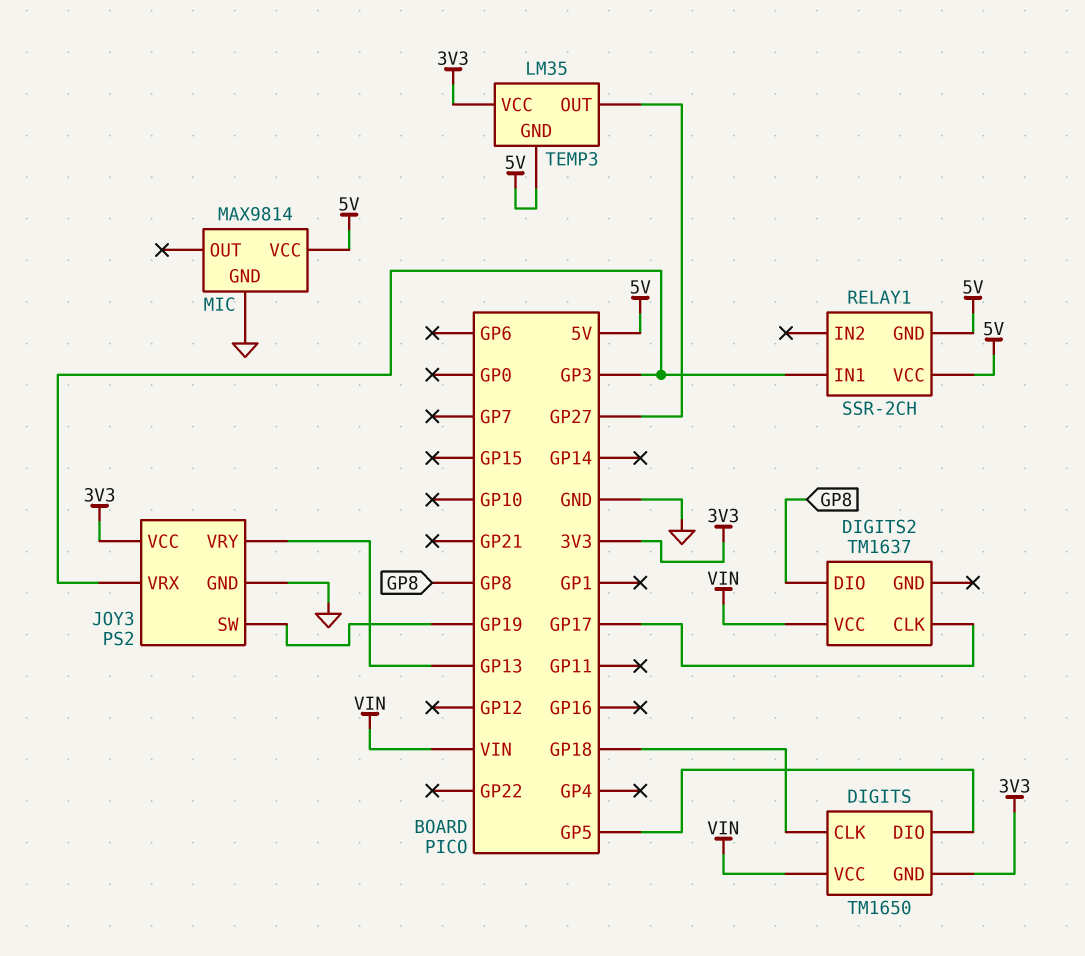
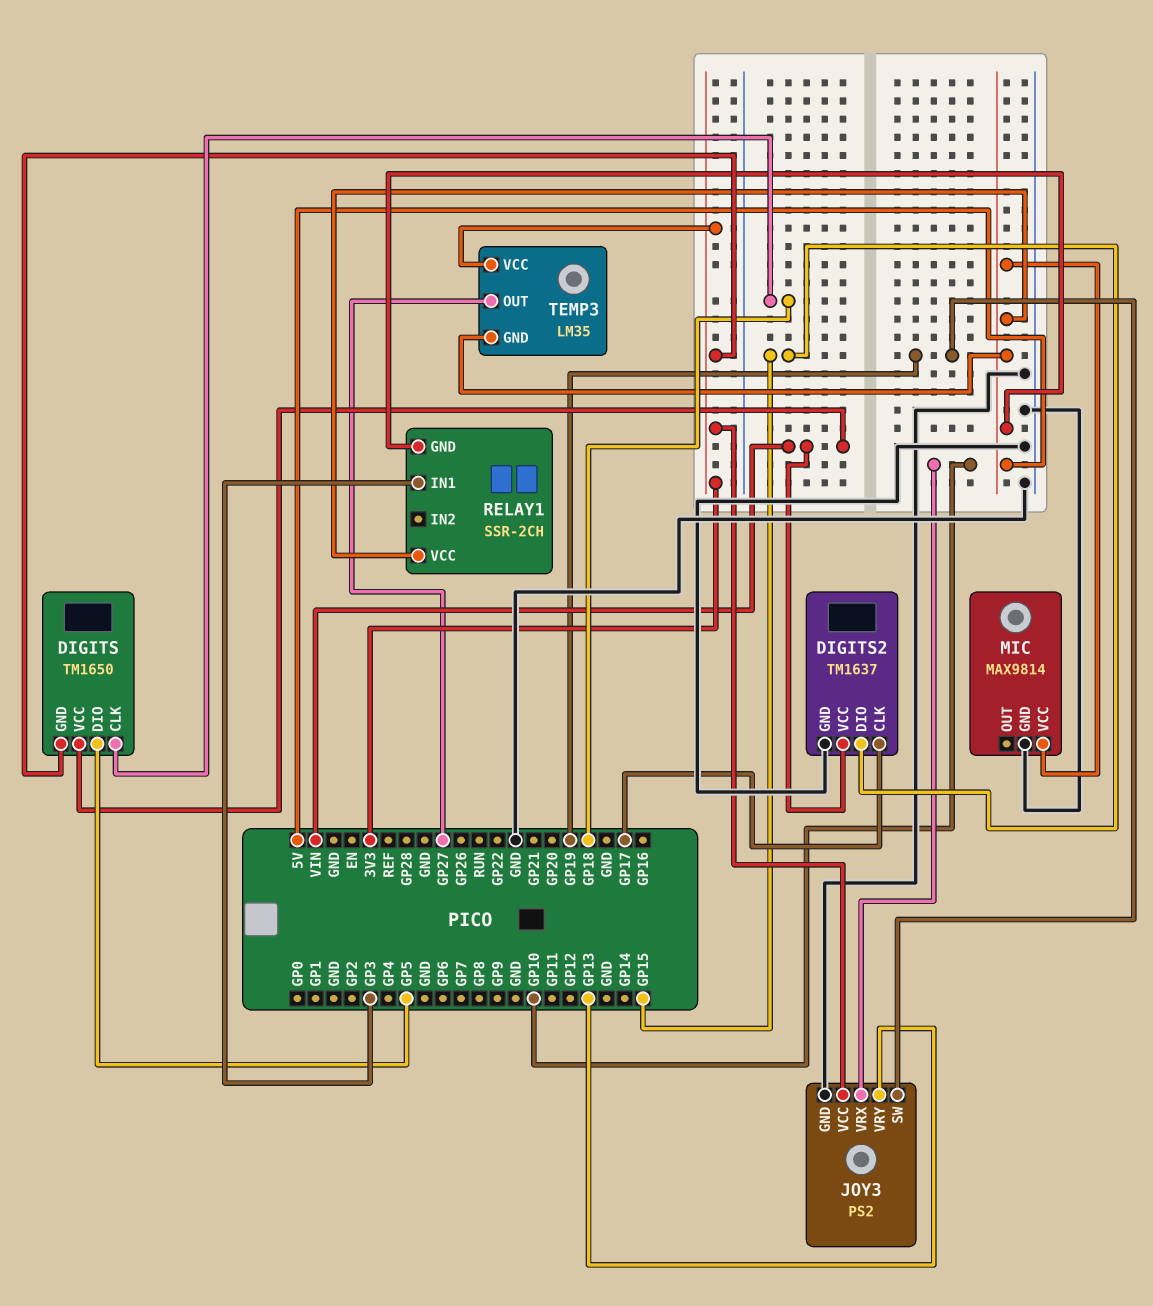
DIGITS2 pin DIO: GP8 -> GP15
DIGITS2 pin GND: none -> GND
JOY3 pin VRX: GP3 -> GP10

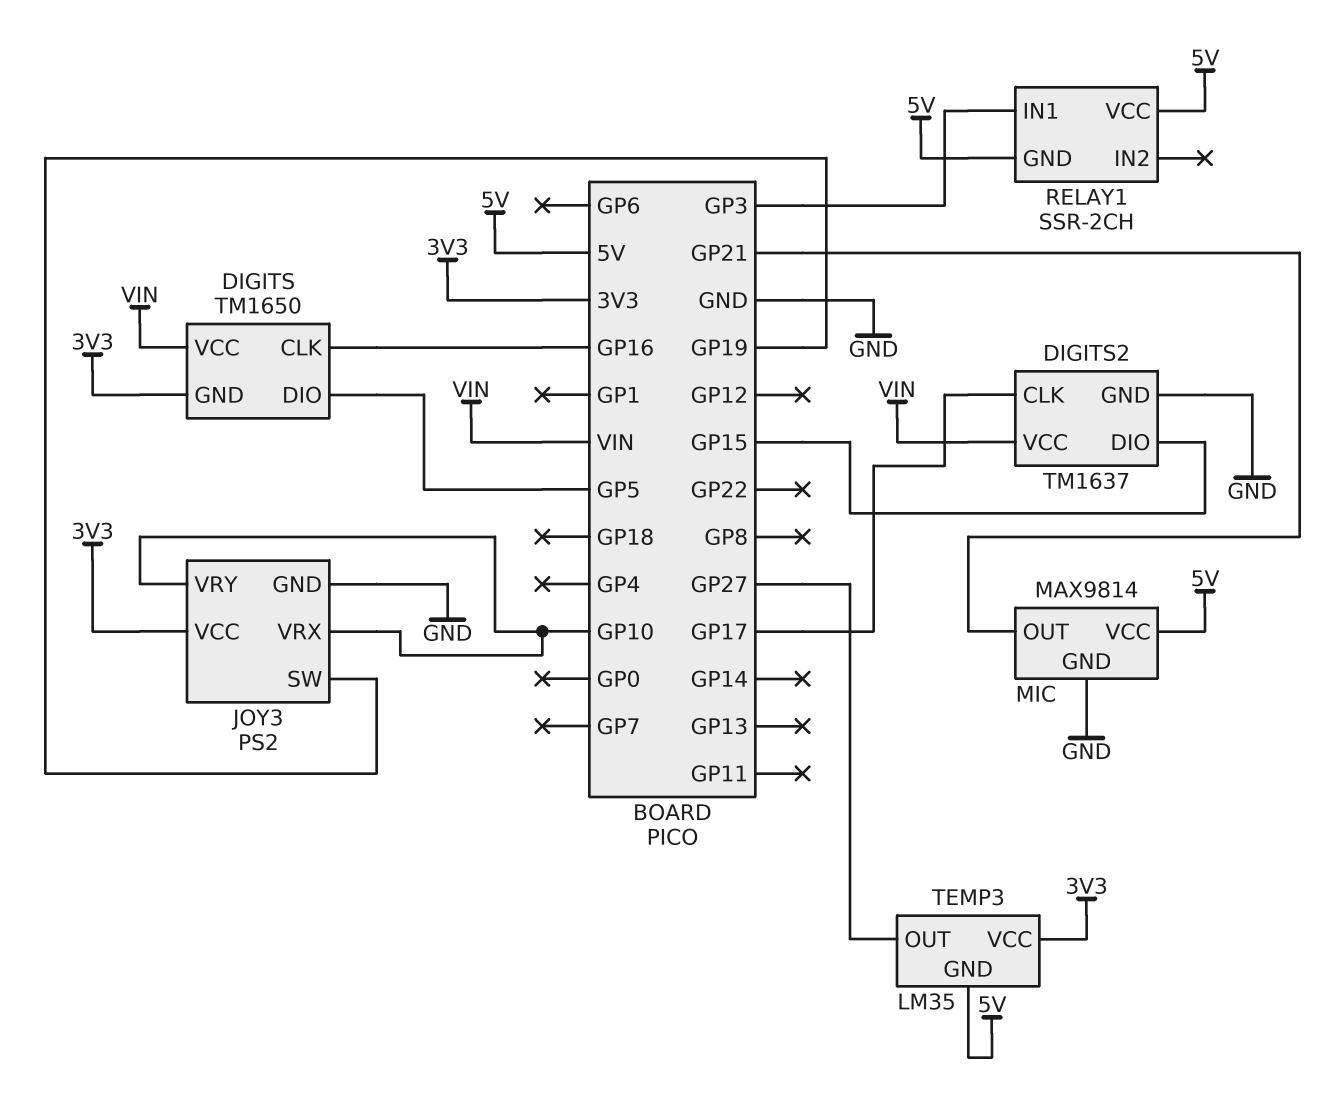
DIGITS pin CLK: GP18 -> GP16
JOY3 pin VRY: GP13 -> GP10
MIC pin OUT: none -> GP21

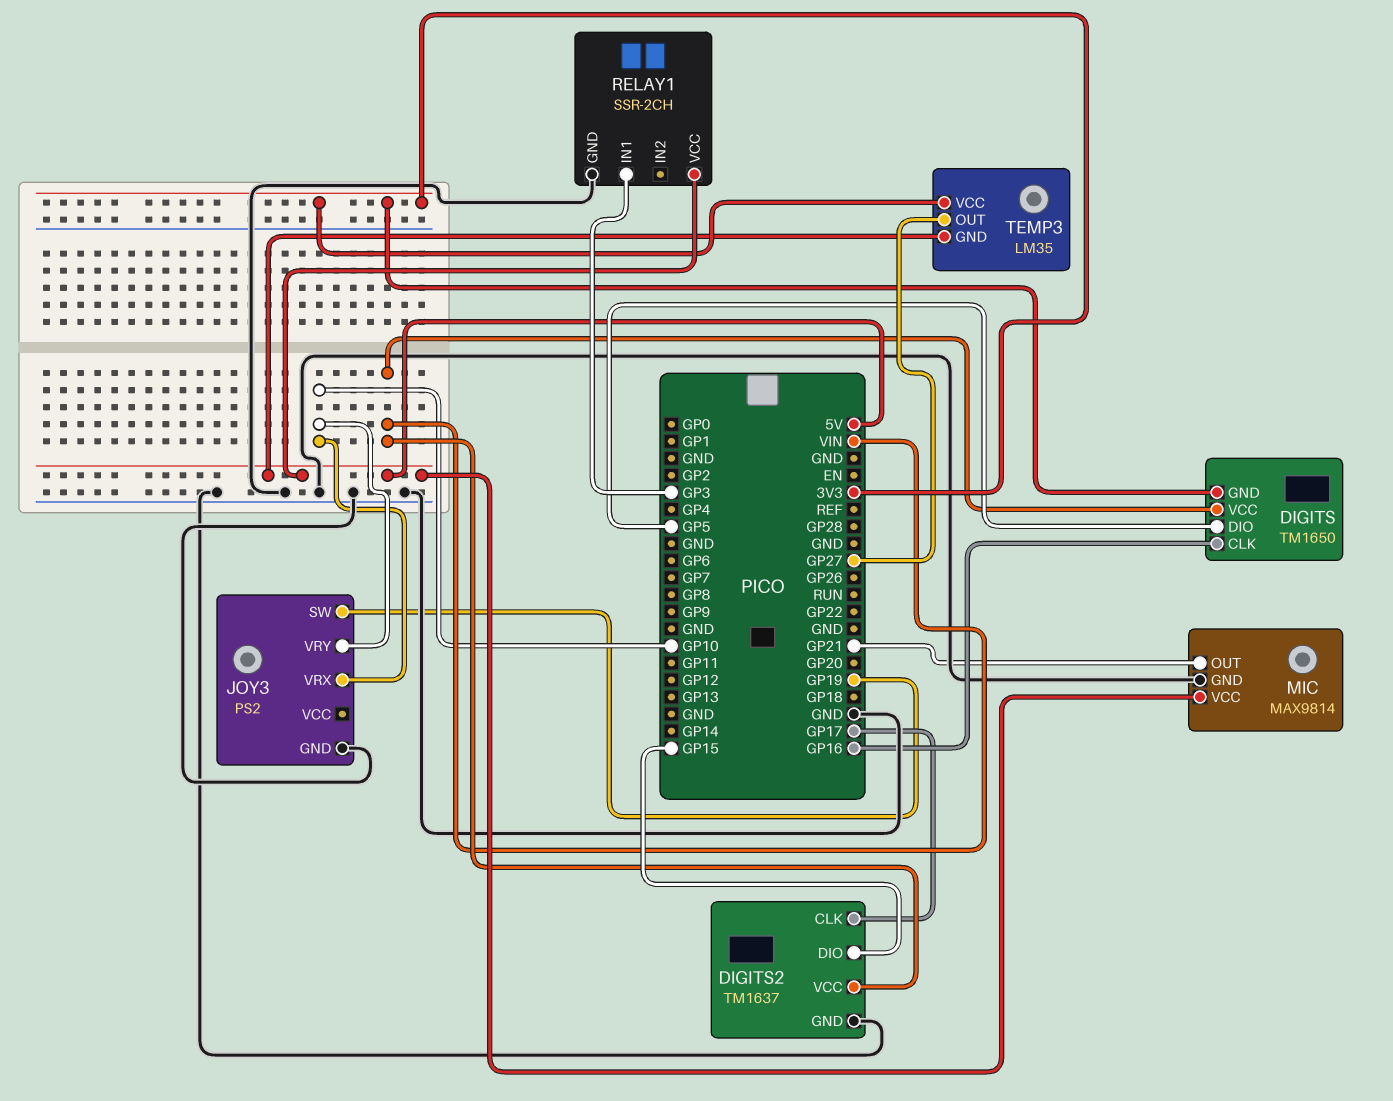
JOY3 pin VCC: 3V3 -> none
RELAY1 pin GND: 5V -> GND

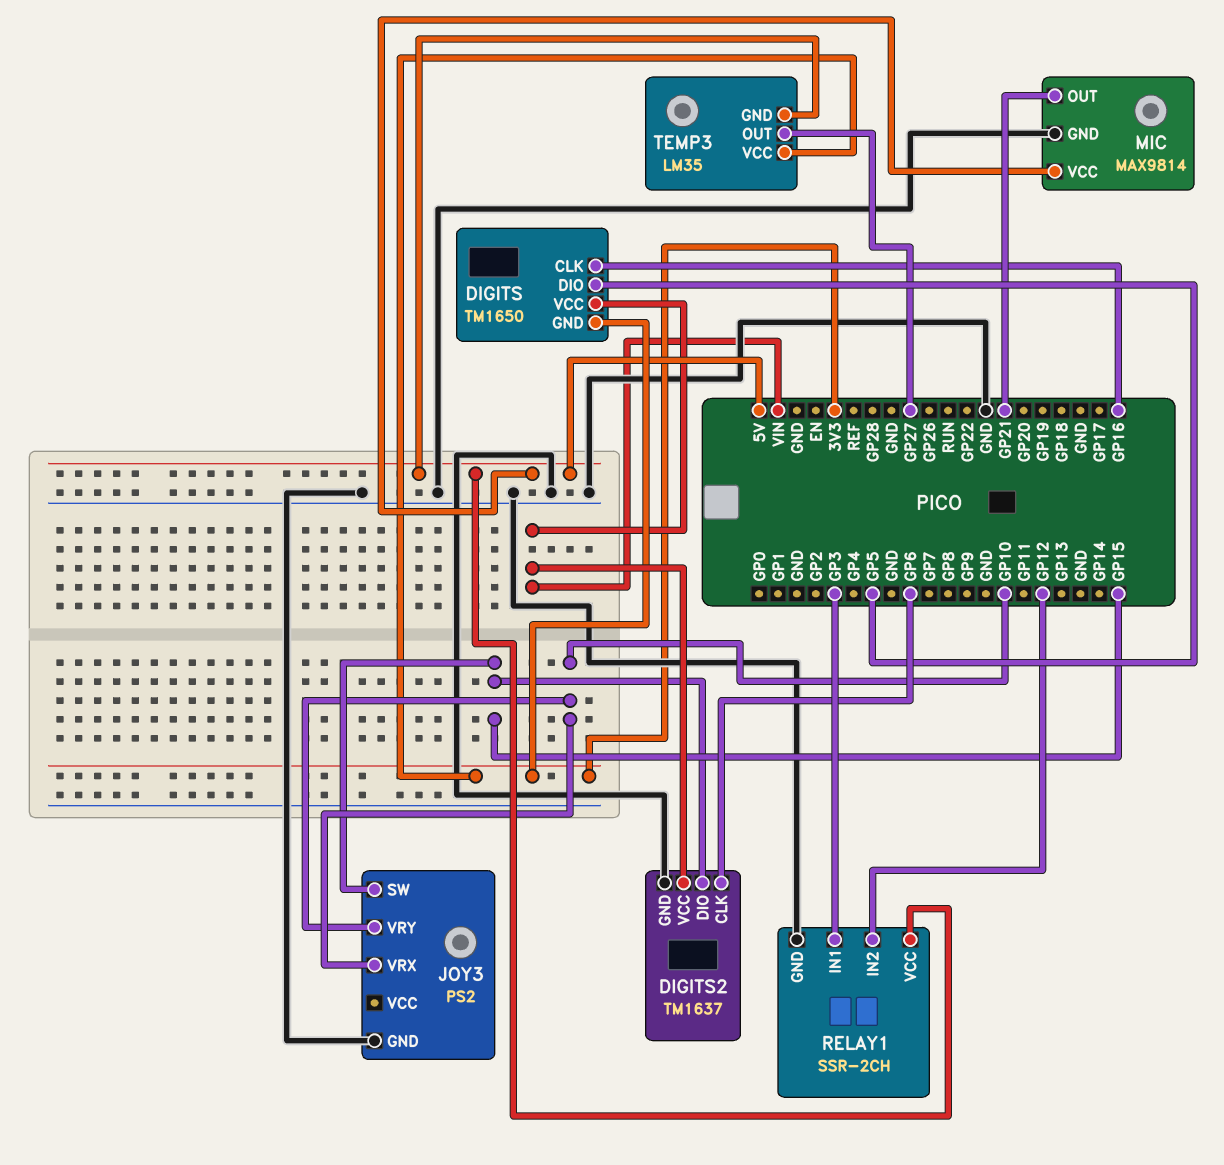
DIGITS2 pin CLK: GP17 -> GP6
JOY3 pin SW: GP19 -> GP15
RELAY1 pin IN2: none -> GP12

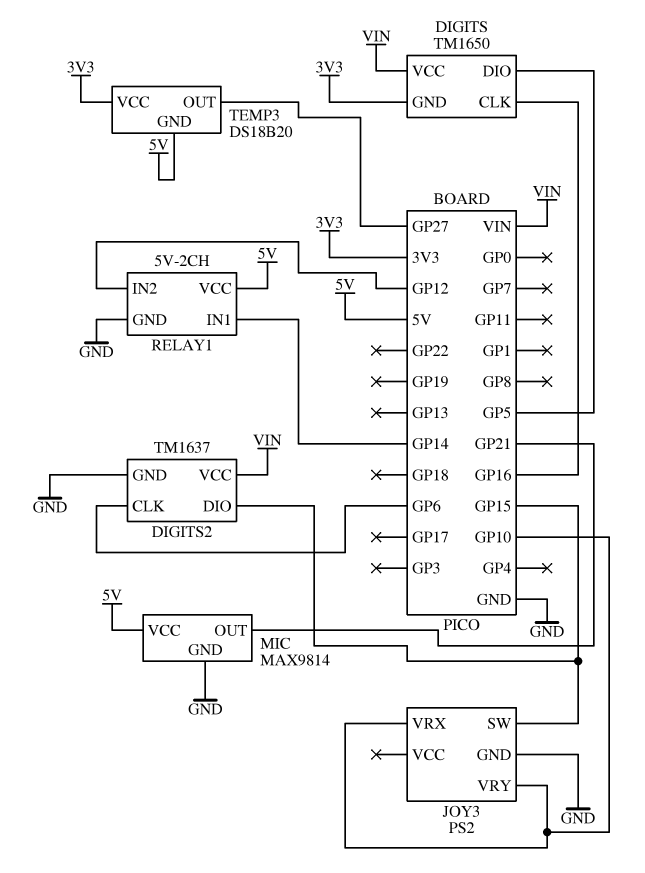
RELAY1: SSR-2CH -> 5V-2CH
RELAY1 pin IN1: GP3 -> GP14
TEMP3: LM35 -> DS18B20

